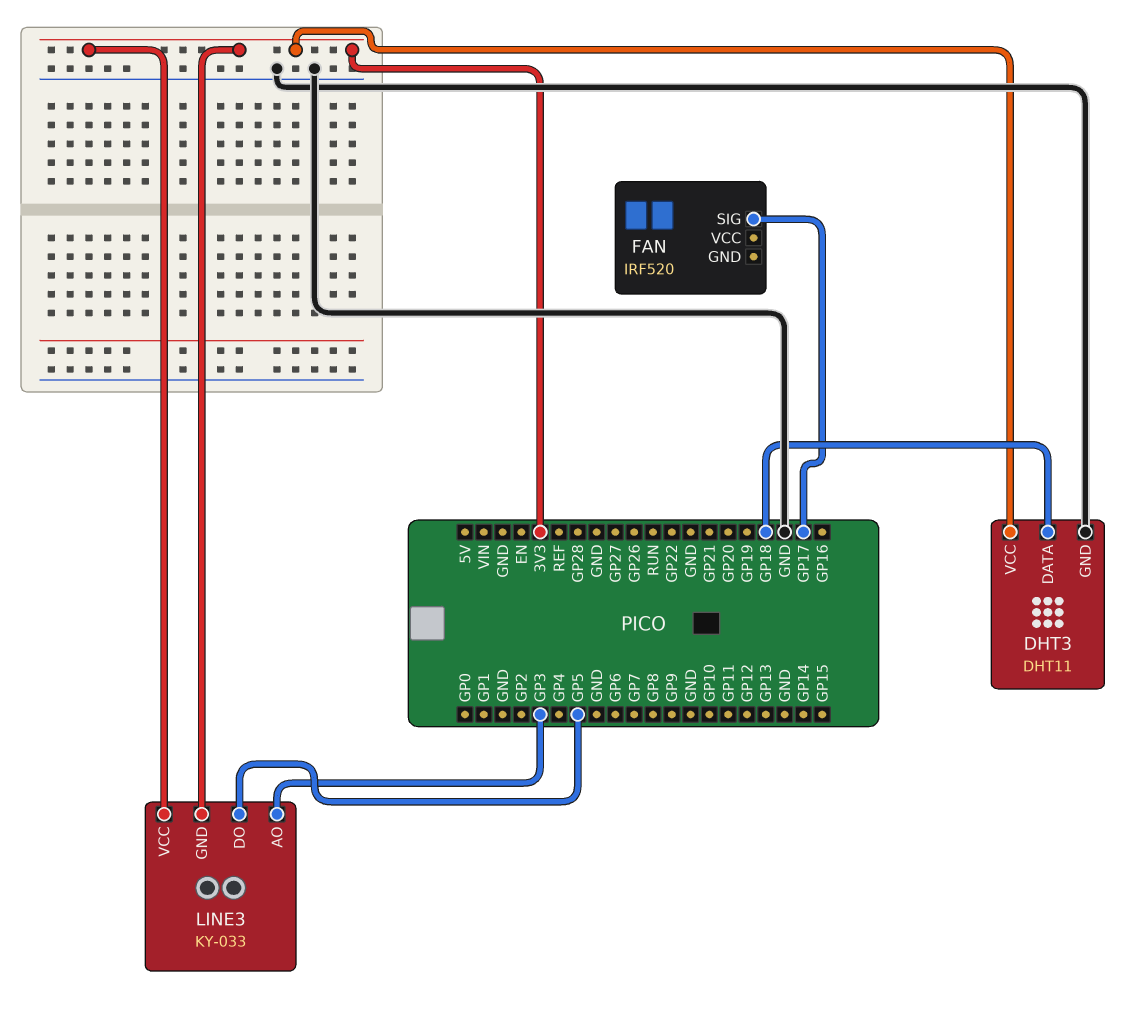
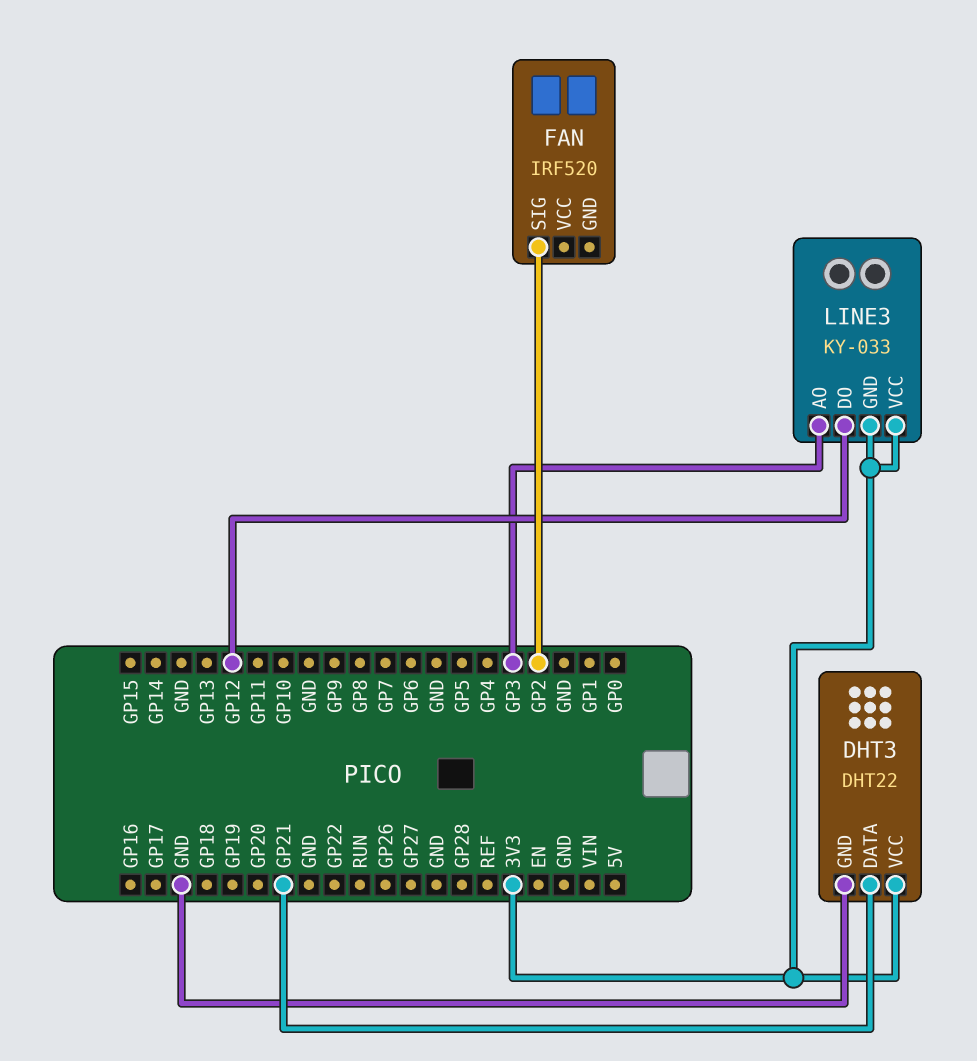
DHT3: DHT11 -> DHT22
DHT3 pin DATA: GP18 -> GP21
FAN pin SIG: GP17 -> GP2
LINE3 pin DO: GP5 -> GP12

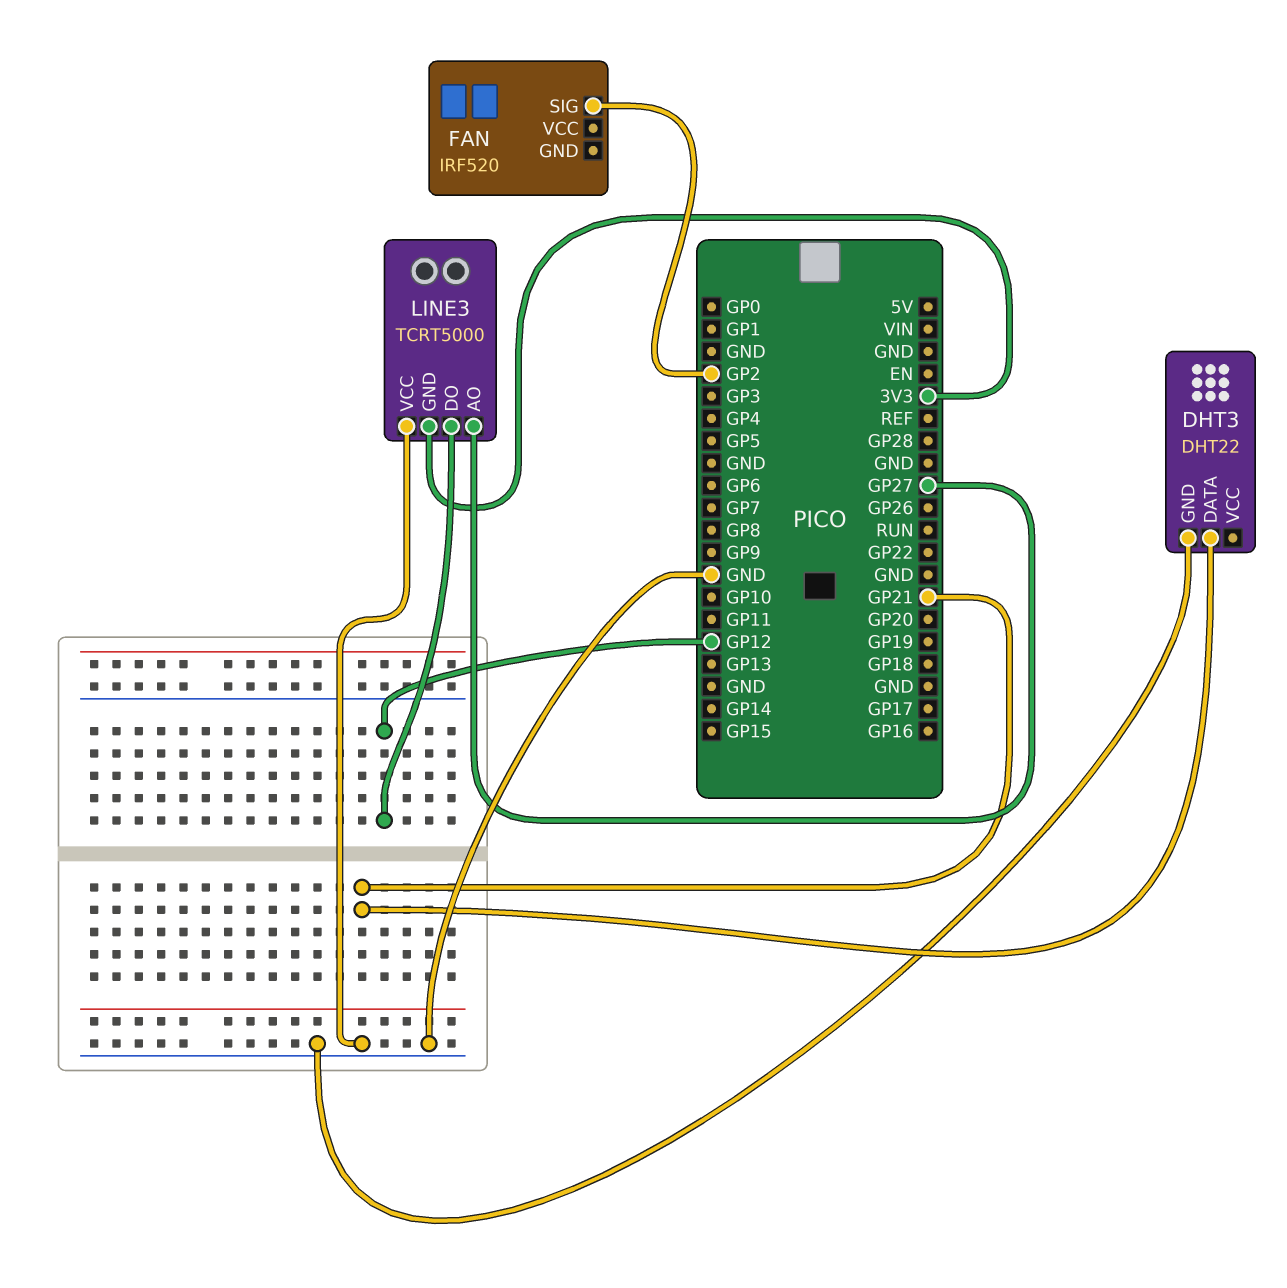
DHT3 pin VCC: 3V3 -> none
LINE3: KY-033 -> TCRT5000
LINE3 pin AO: GP3 -> GP27
LINE3 pin VCC: 3V3 -> GND

